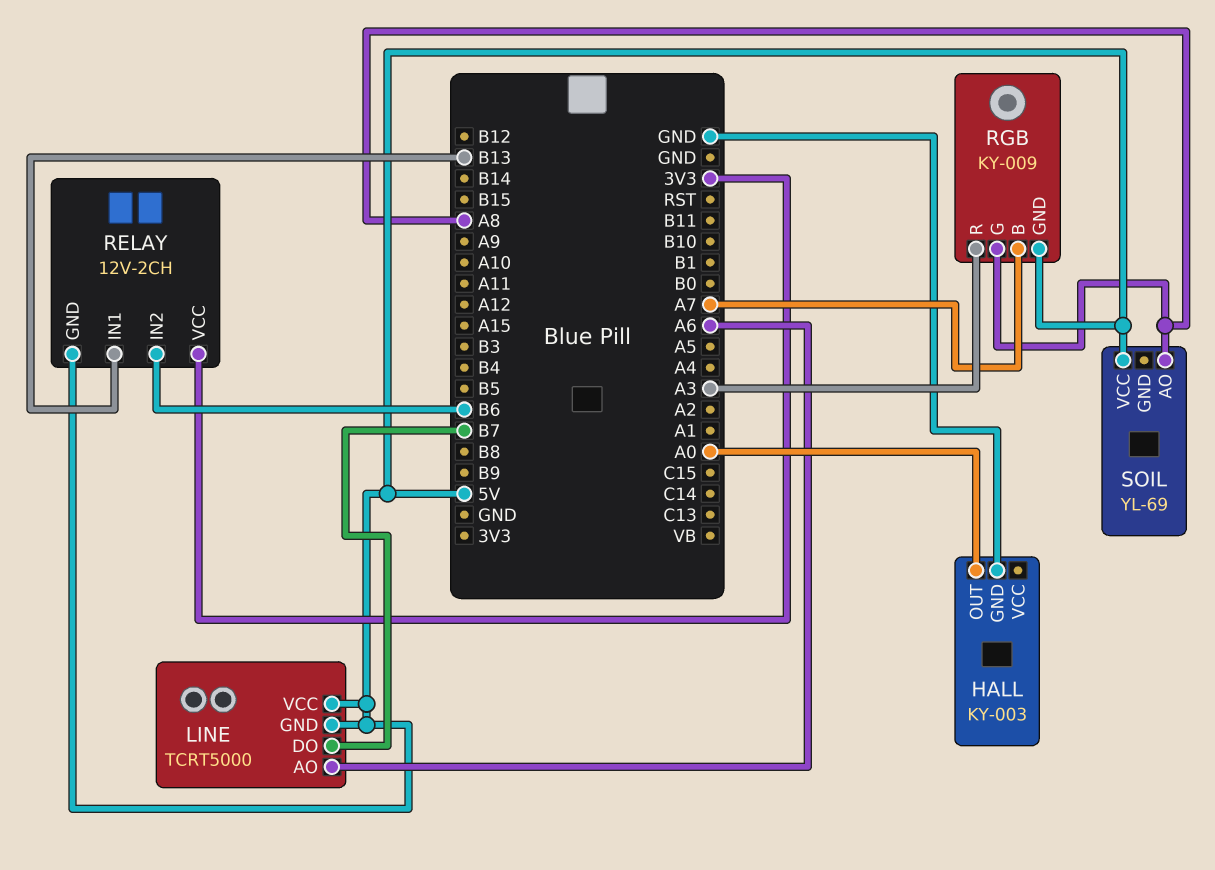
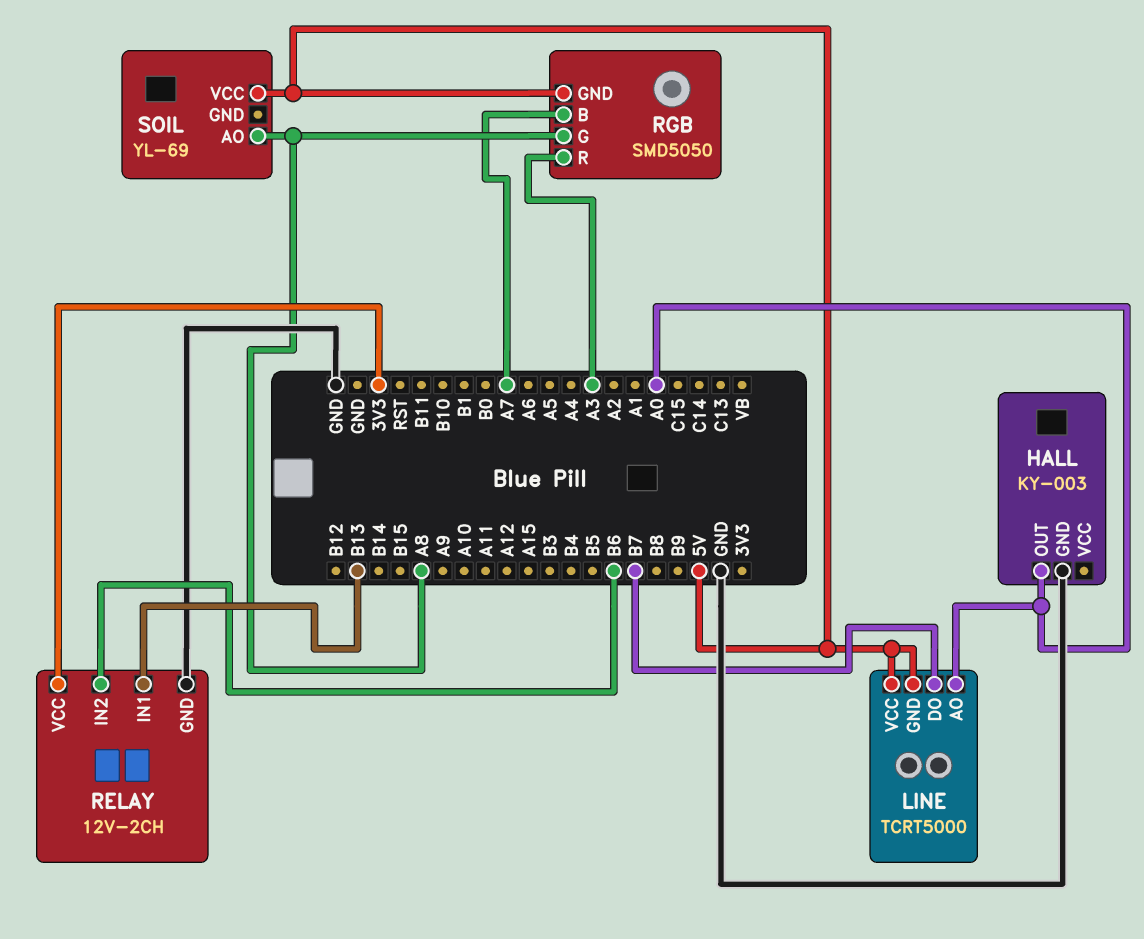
LINE pin AO: A6 -> A0
RELAY pin GND: 5V -> GND
RGB: KY-009 -> SMD5050

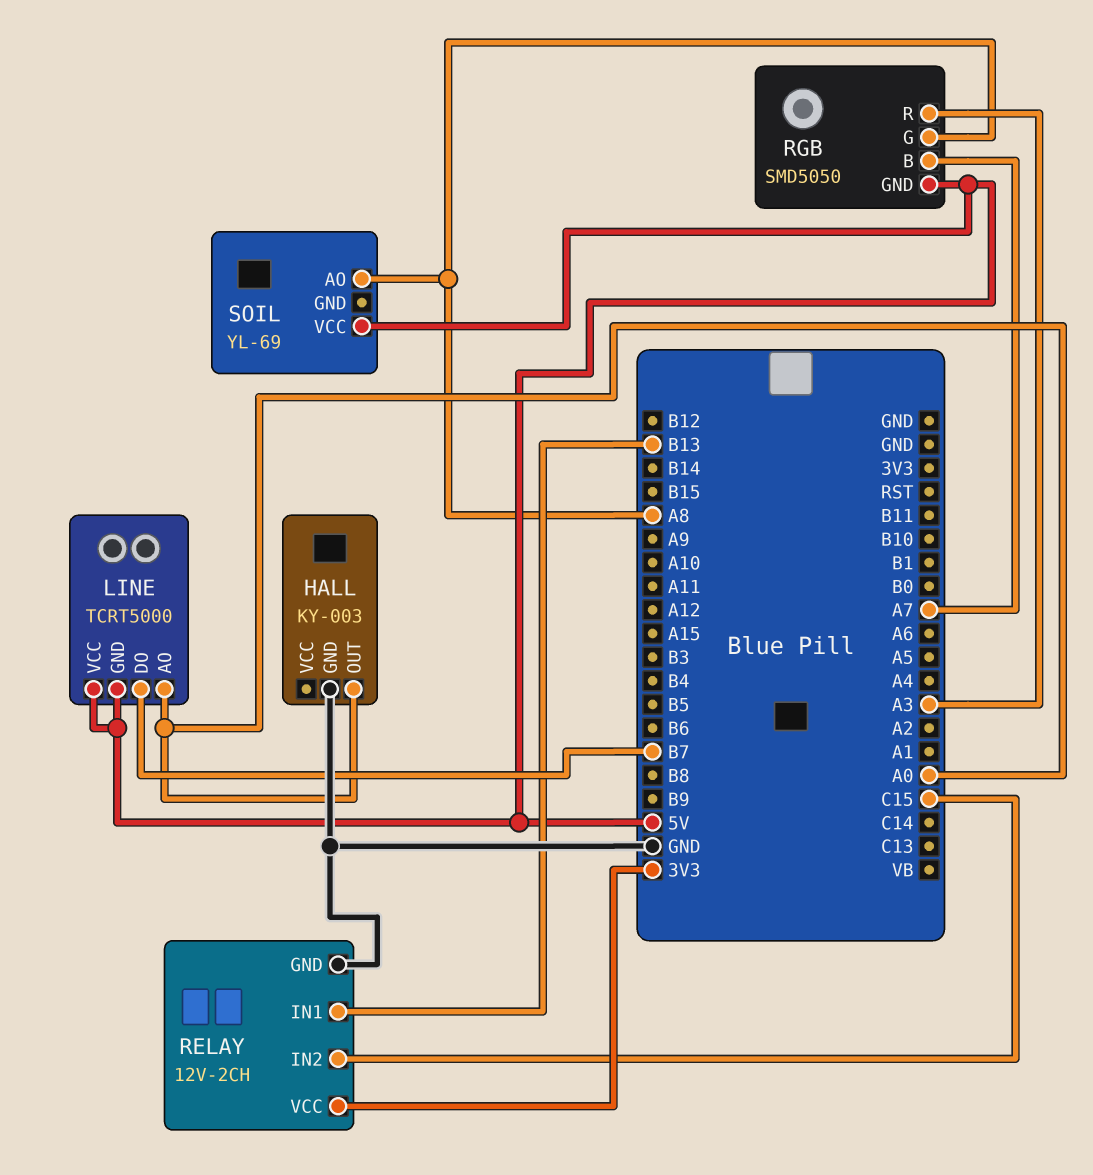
RELAY pin IN2: B6 -> C15

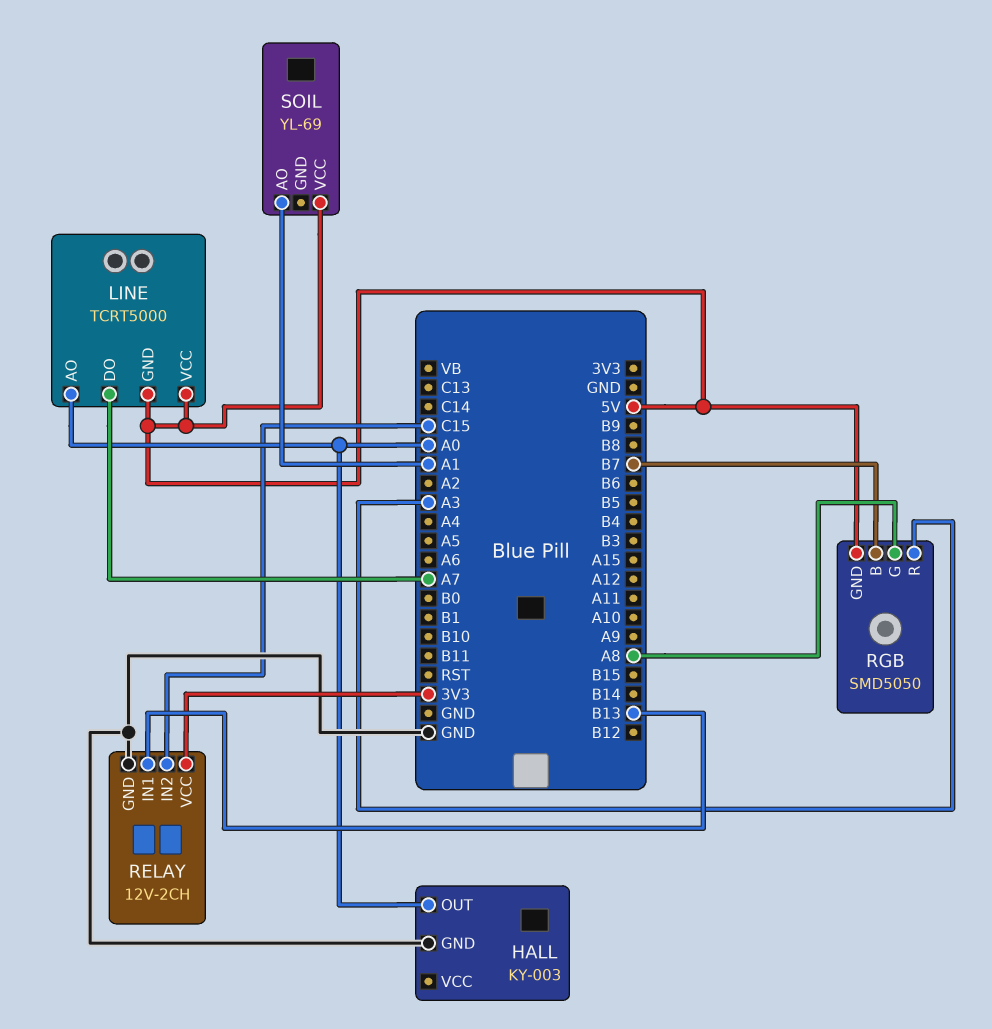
LINE pin DO: B7 -> A7
RGB pin B: A7 -> B7
SOIL pin AO: A8 -> A1

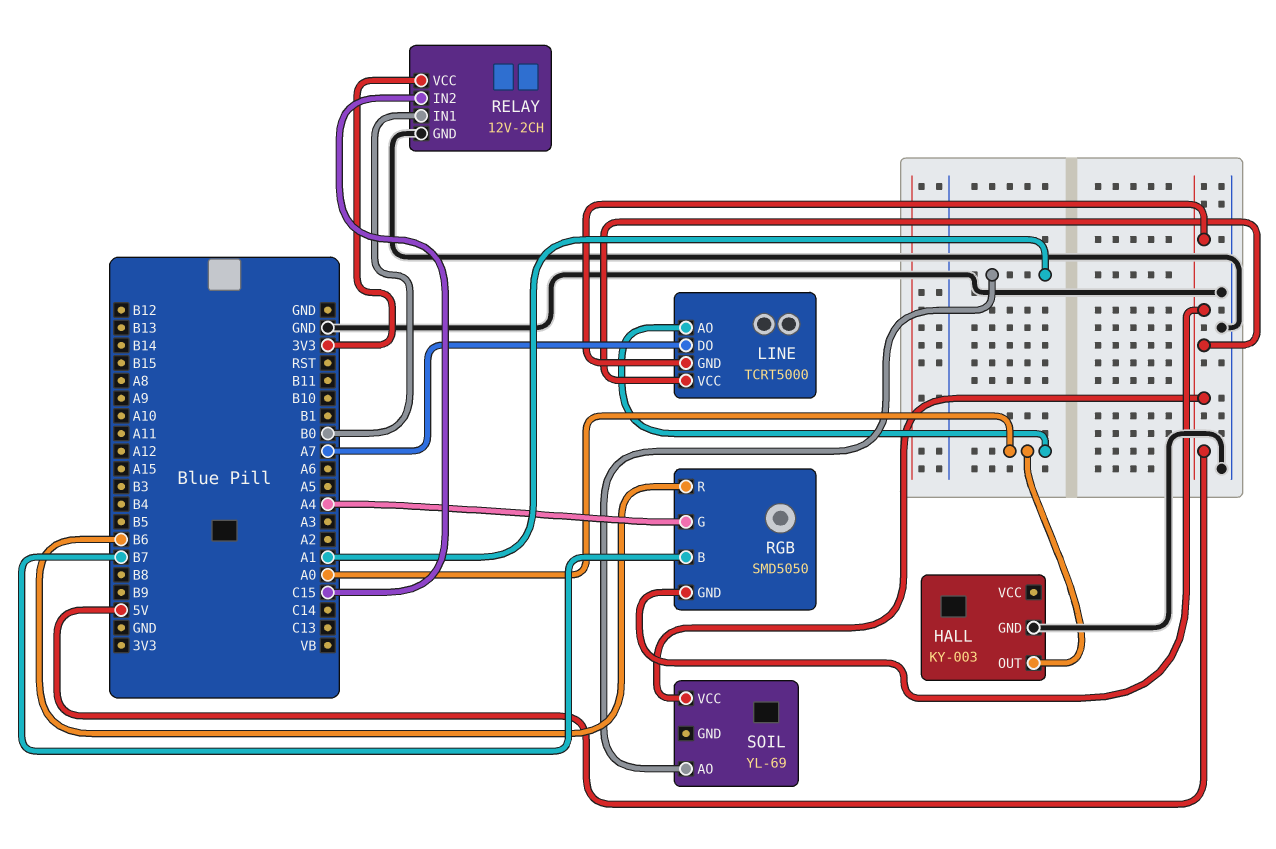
RELAY pin IN1: B13 -> B0
RGB pin G: A8 -> A4
RGB pin R: A3 -> B6

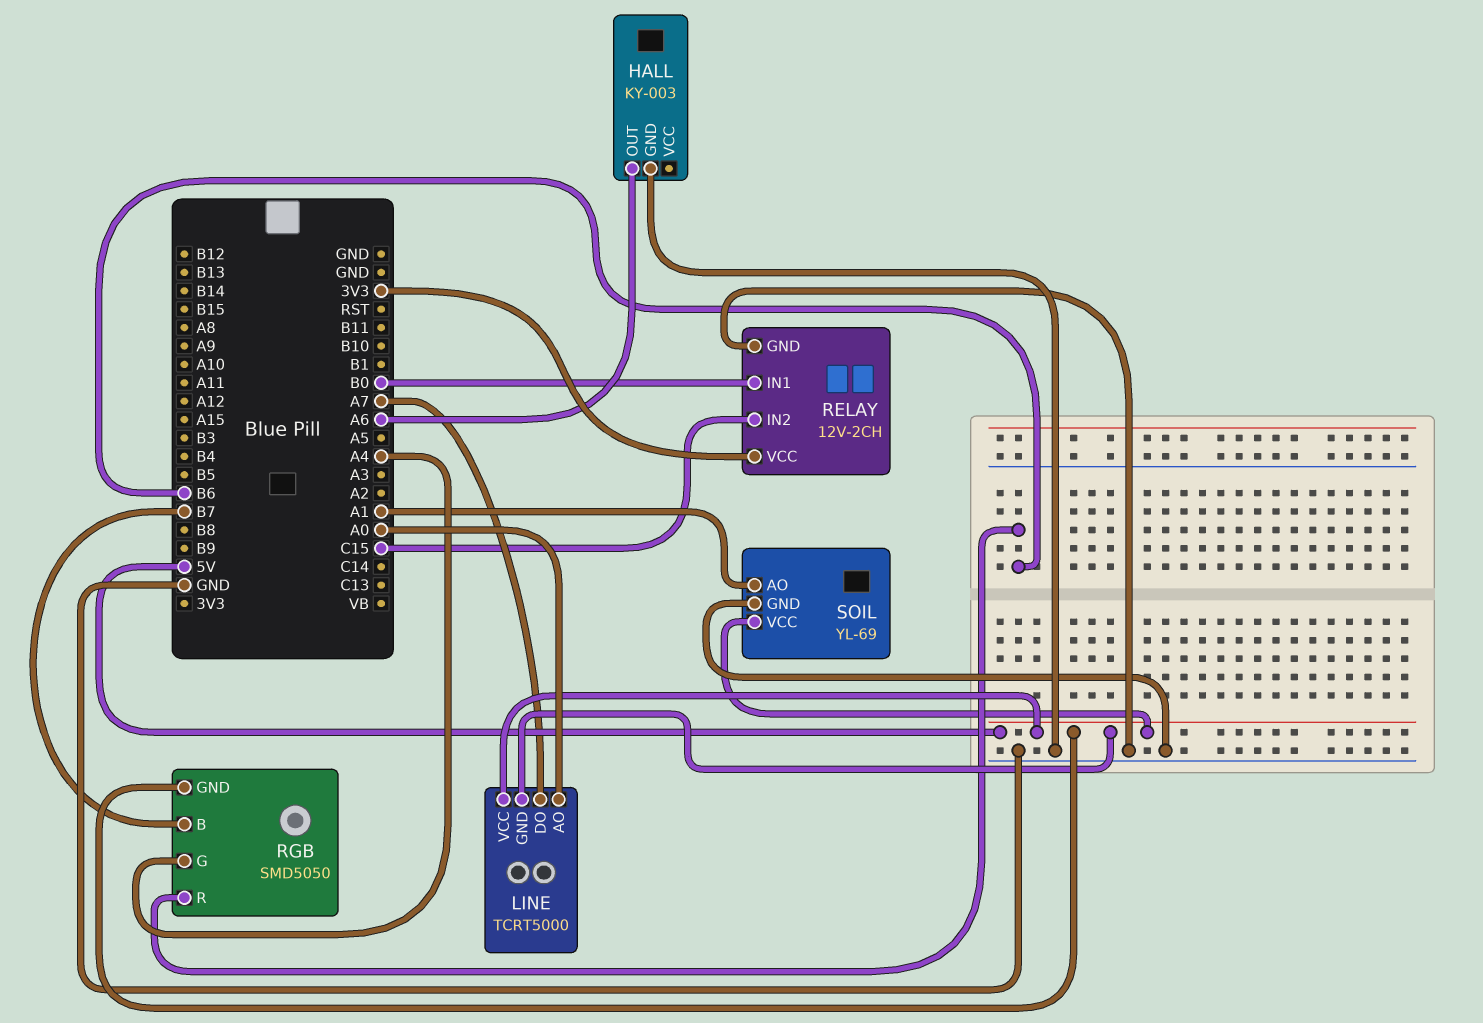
HALL pin OUT: A0 -> A6
SOIL pin GND: none -> GND

